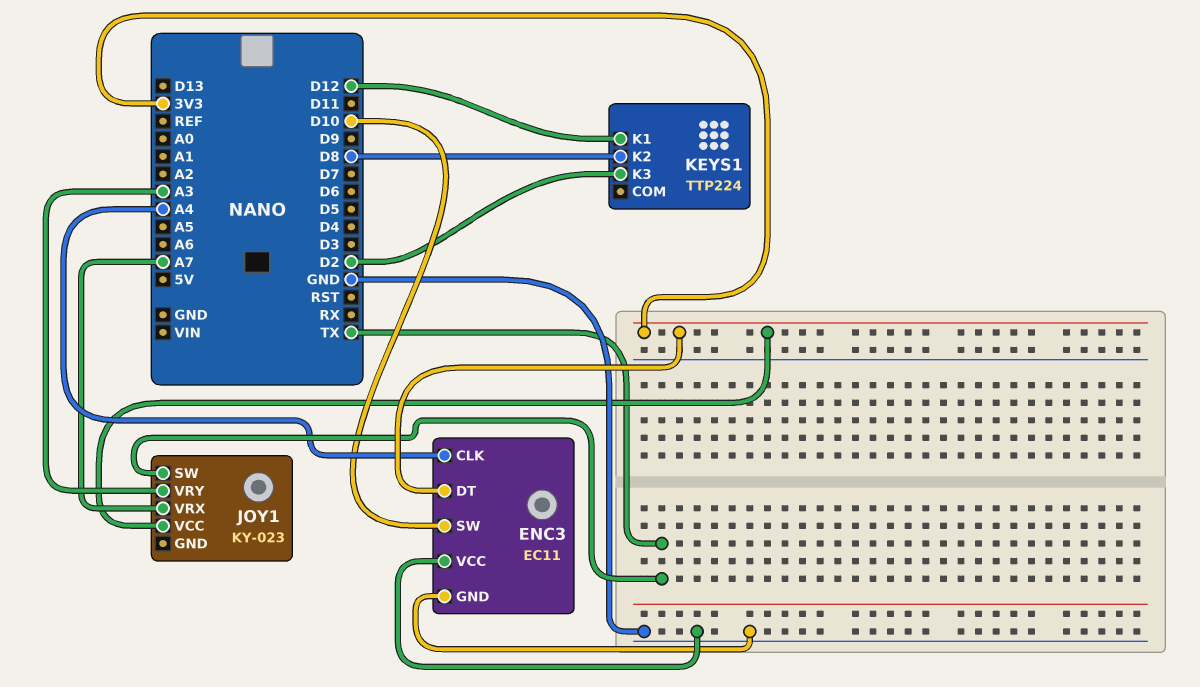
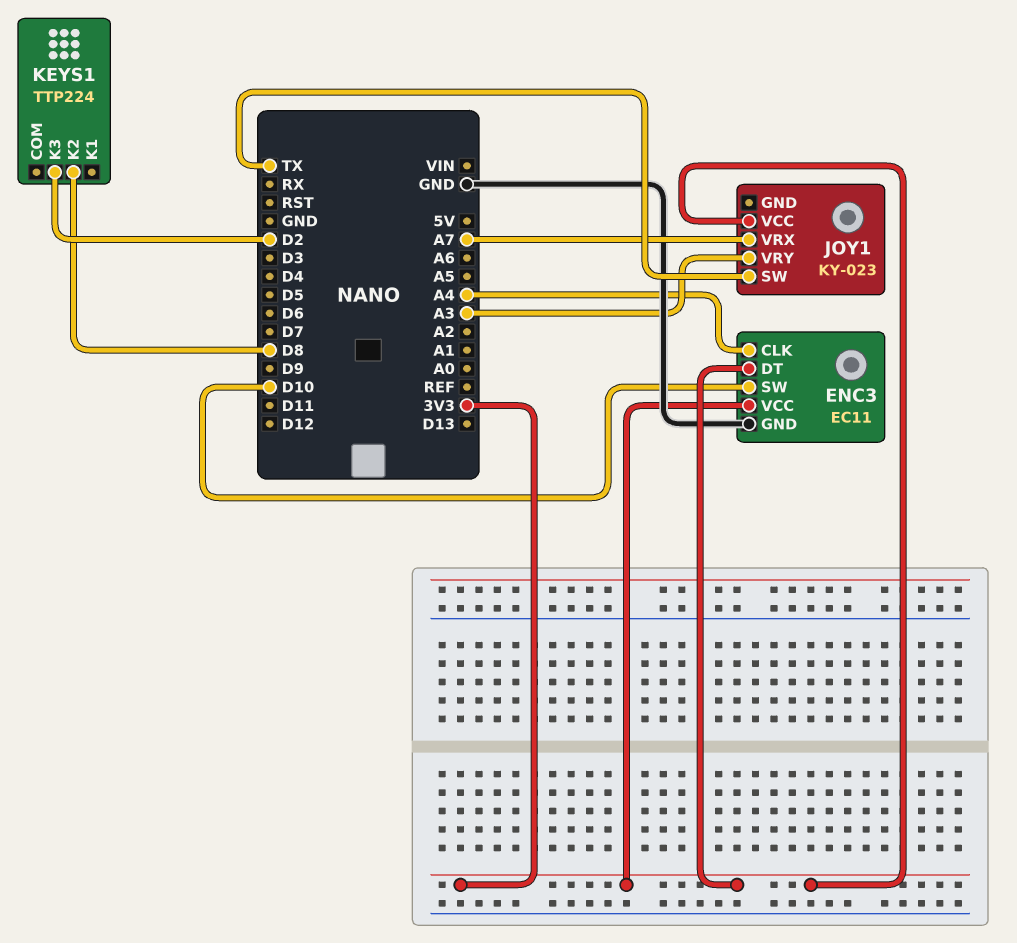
ENC3 pin VCC: GND -> 3V3
KEYS1 pin K1: D12 -> none

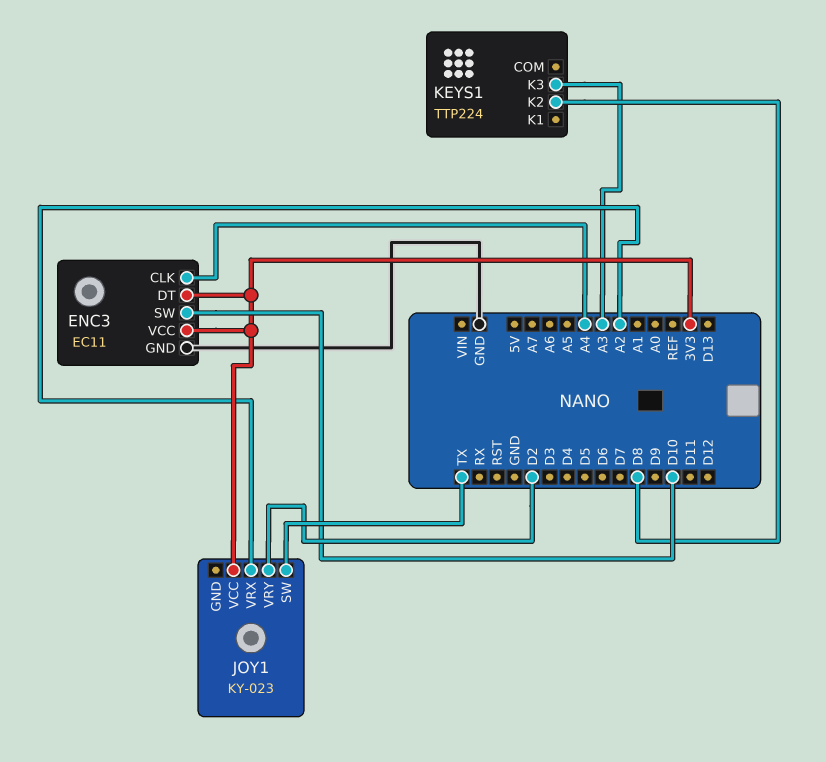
JOY1 pin VRX: A7 -> A2
JOY1 pin VRY: A3 -> D2
KEYS1 pin K3: D2 -> A3

